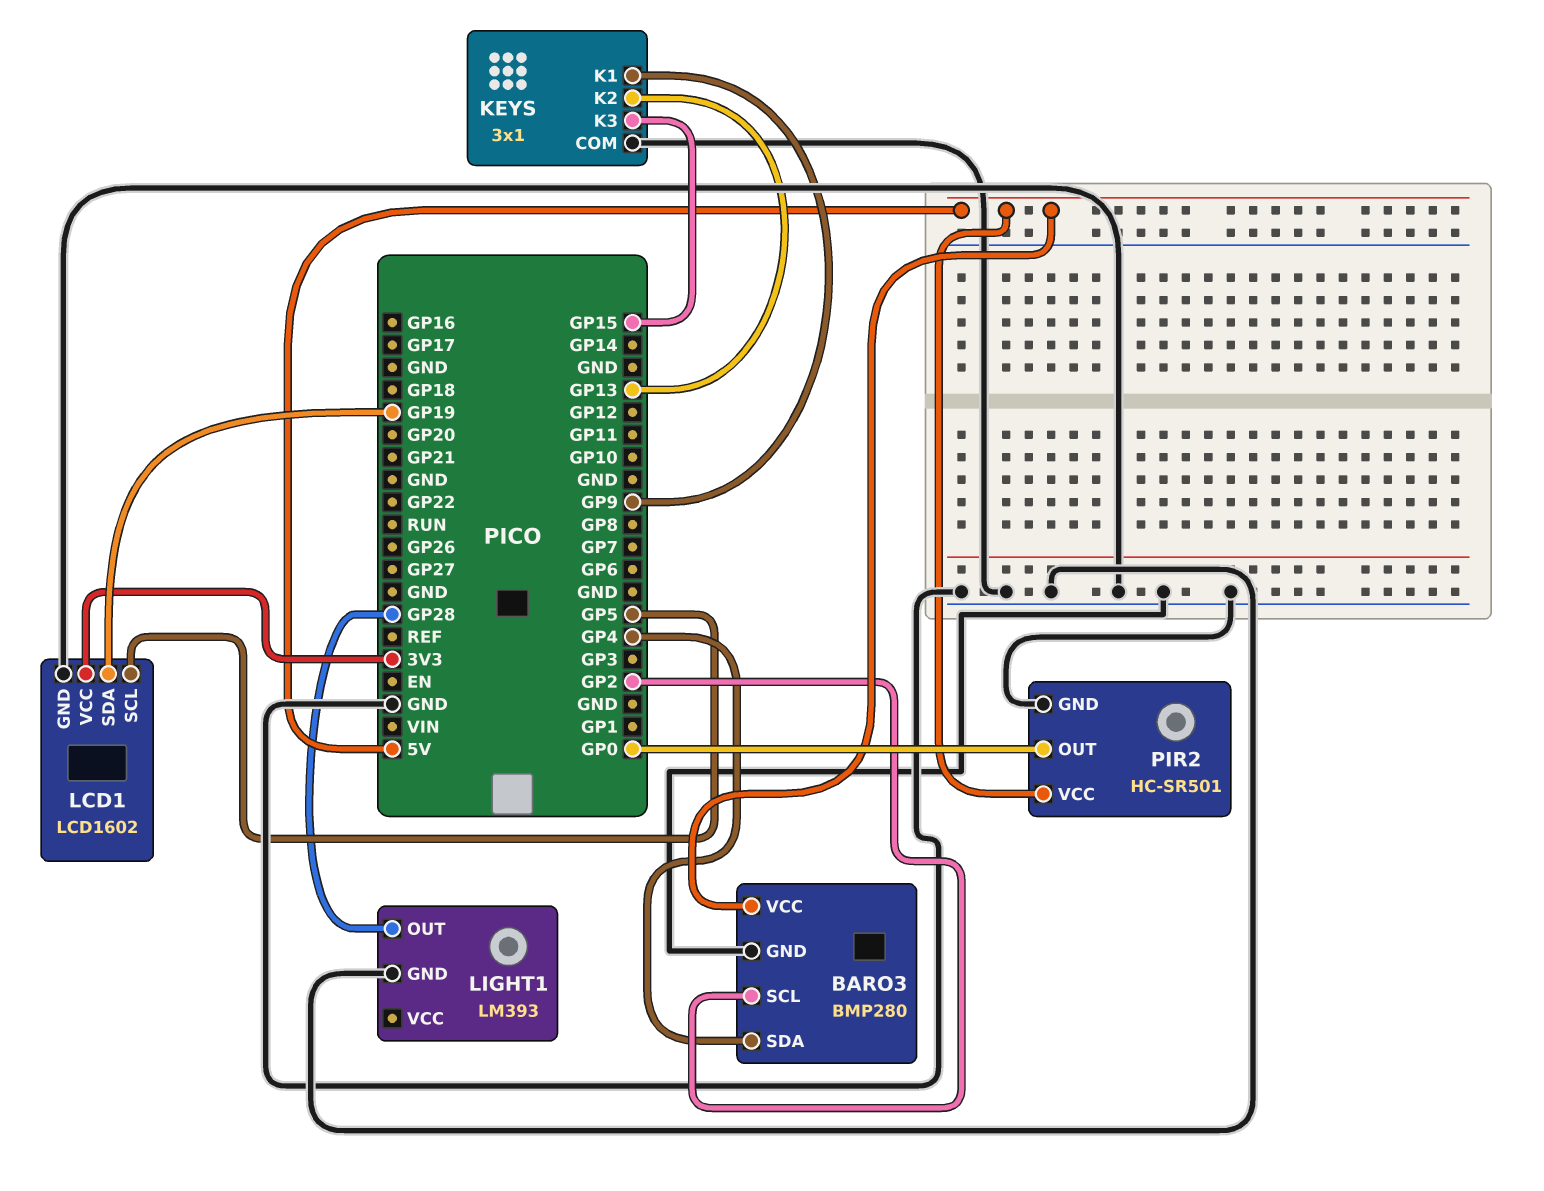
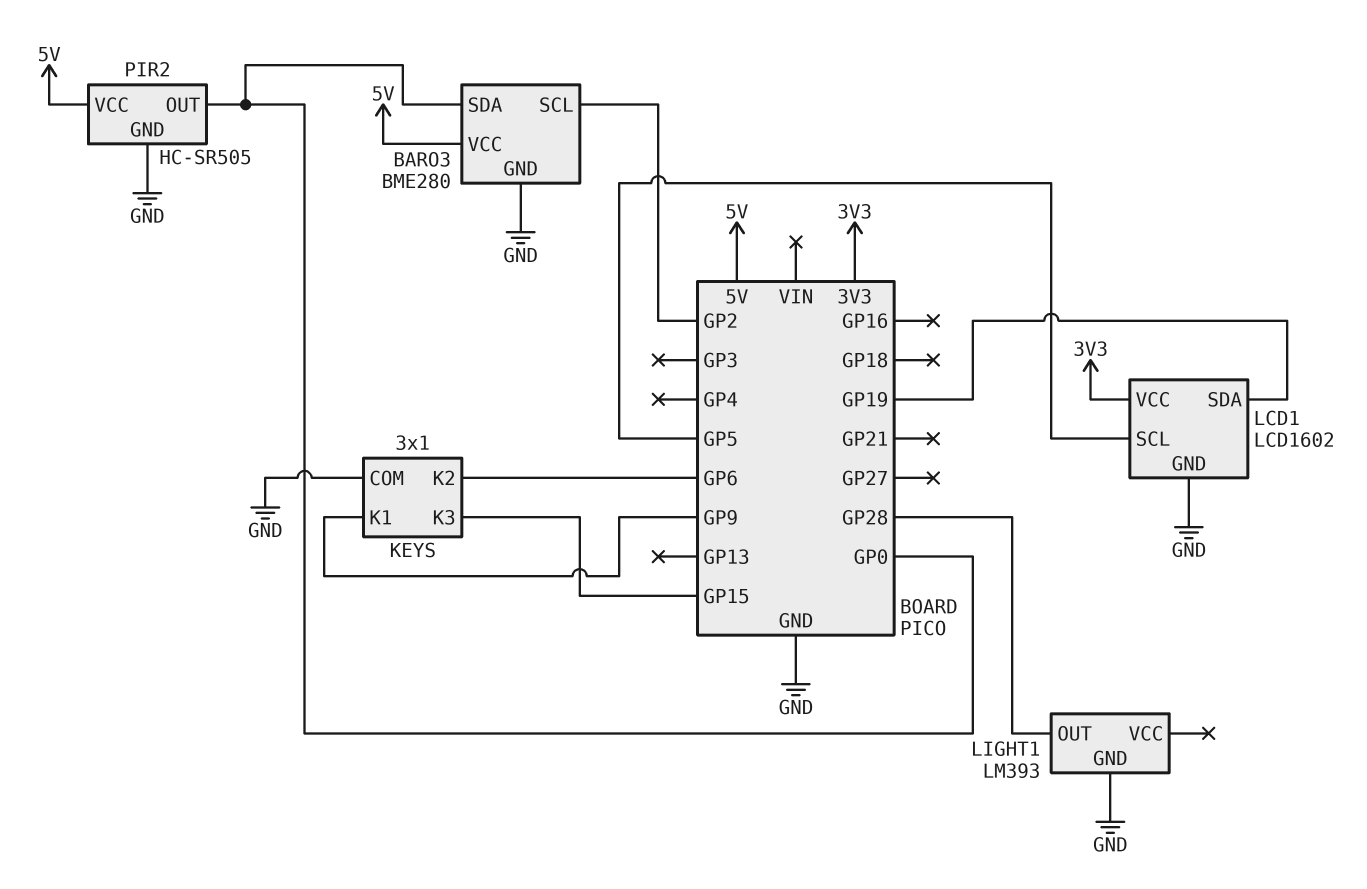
BARO3: BMP280 -> BME280
BARO3 pin SDA: GP4 -> GP0
KEYS pin K2: GP13 -> GP6
PIR2: HC-SR501 -> HC-SR505

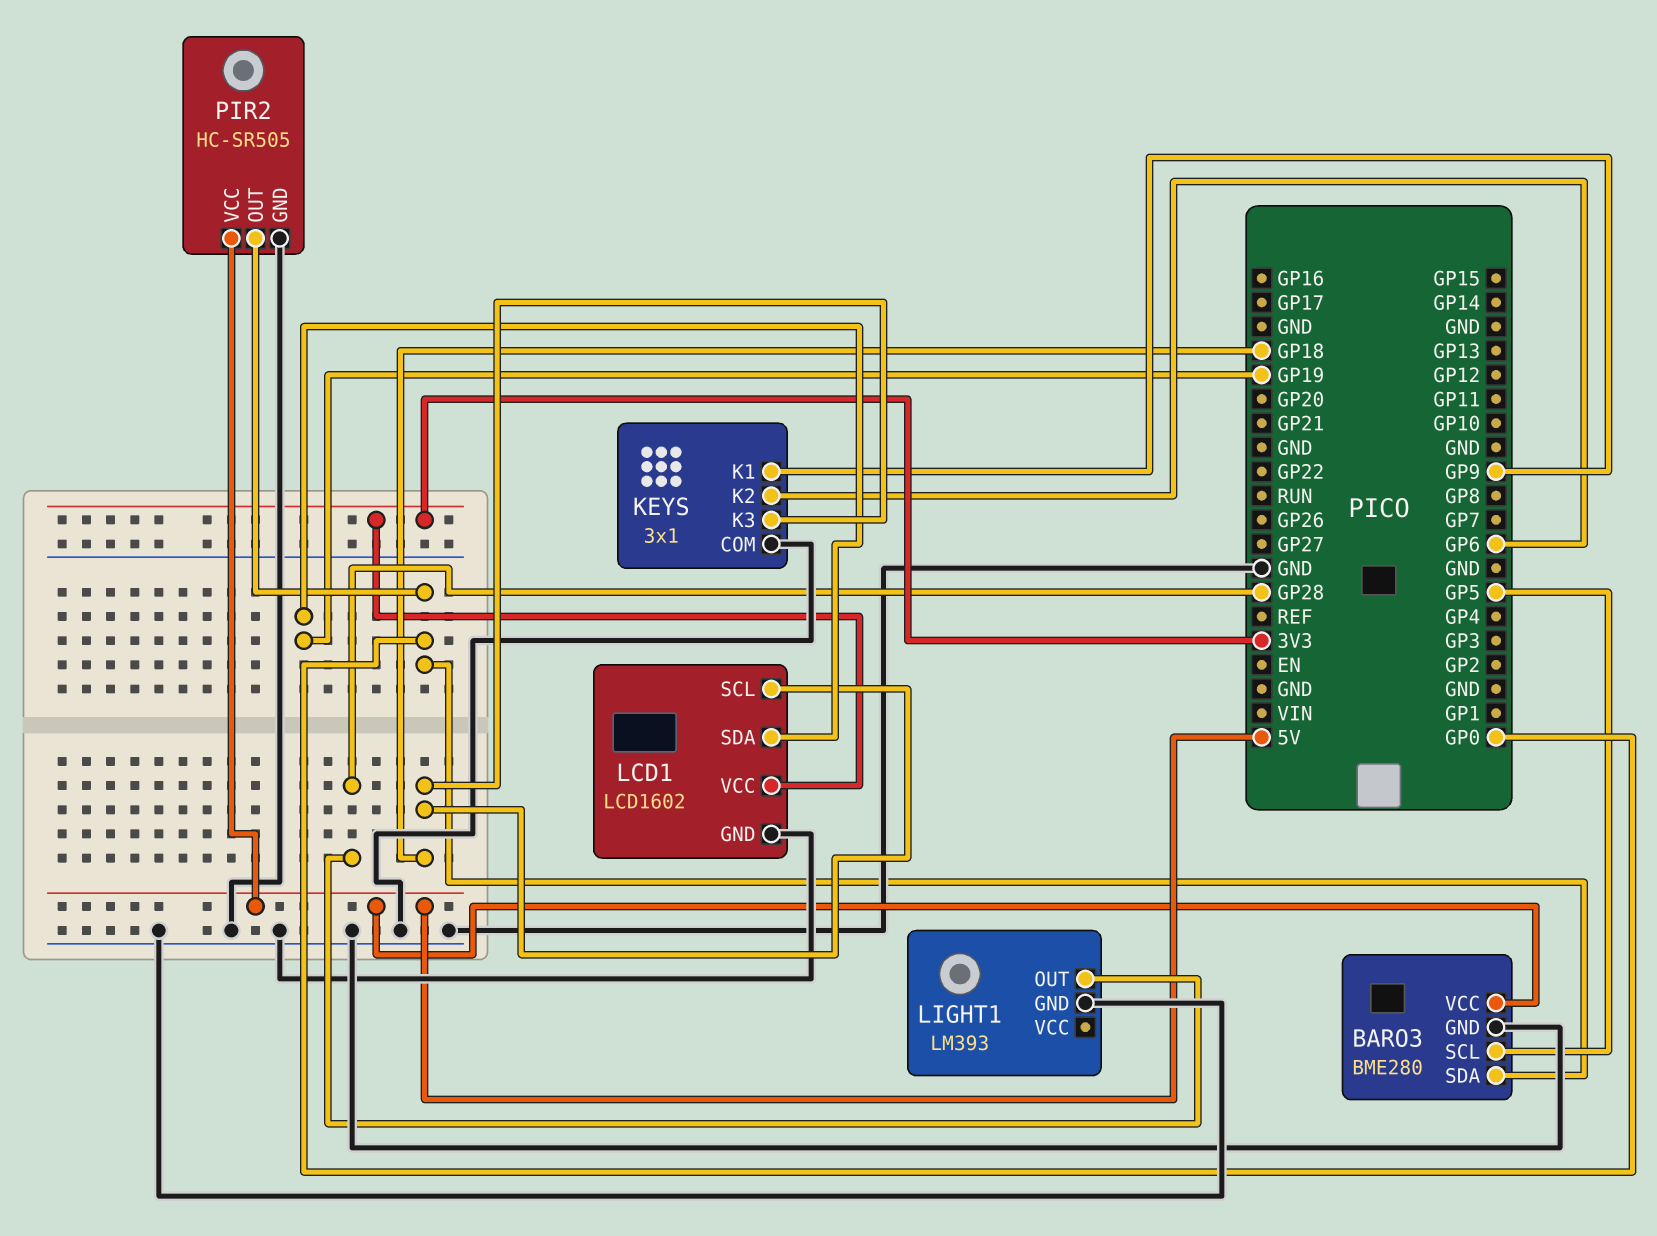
BARO3 pin SCL: GP2 -> GP5
KEYS pin K3: GP15 -> GP18
LCD1 pin SCL: GP5 -> GP18

